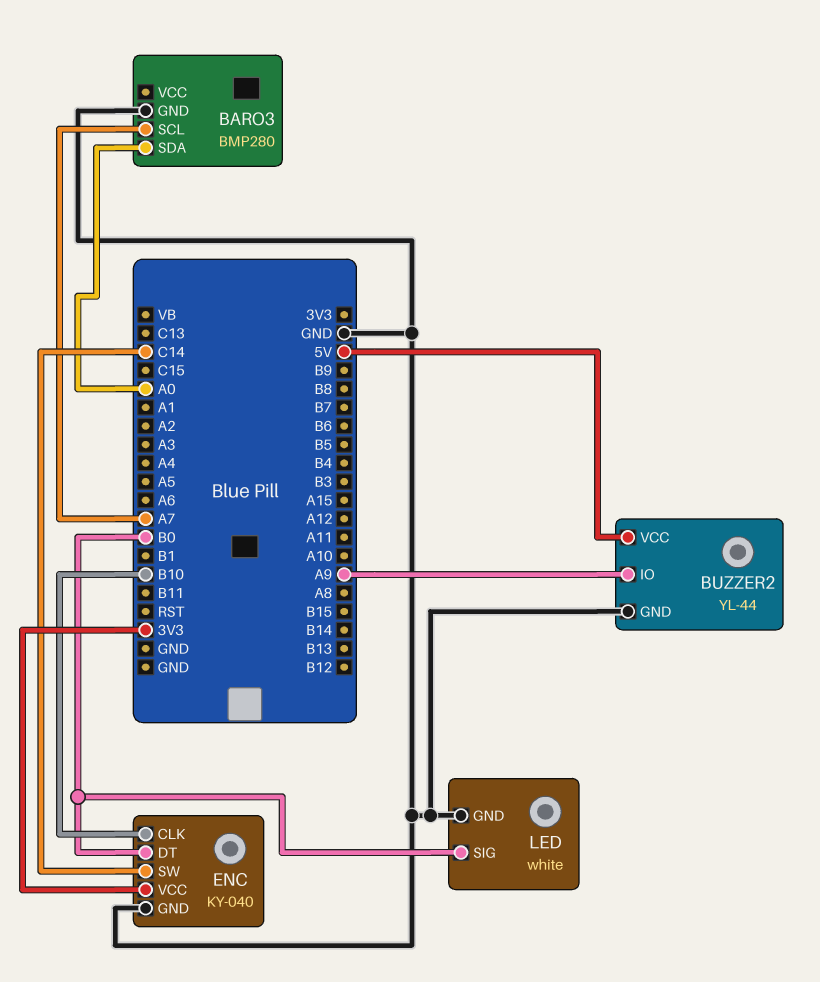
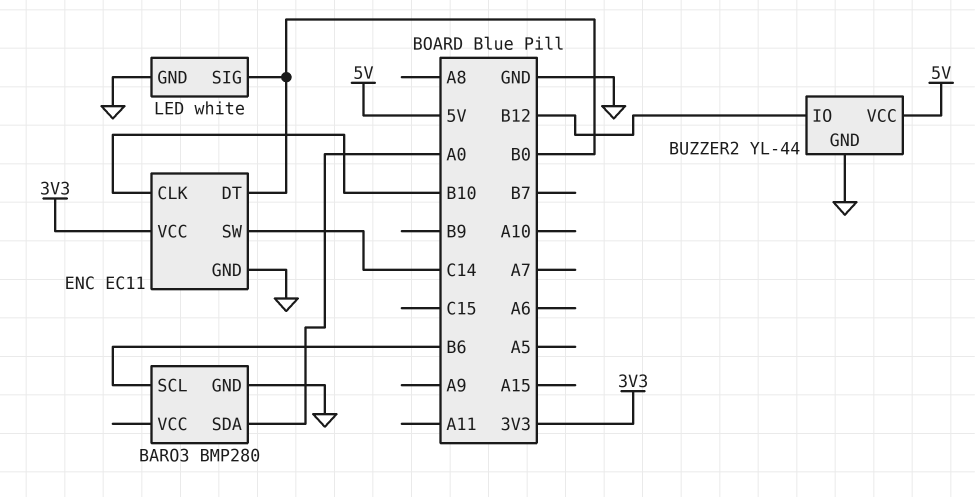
BARO3 pin SCL: A7 -> B6
BUZZER2 pin IO: A9 -> B12
ENC: KY-040 -> EC11

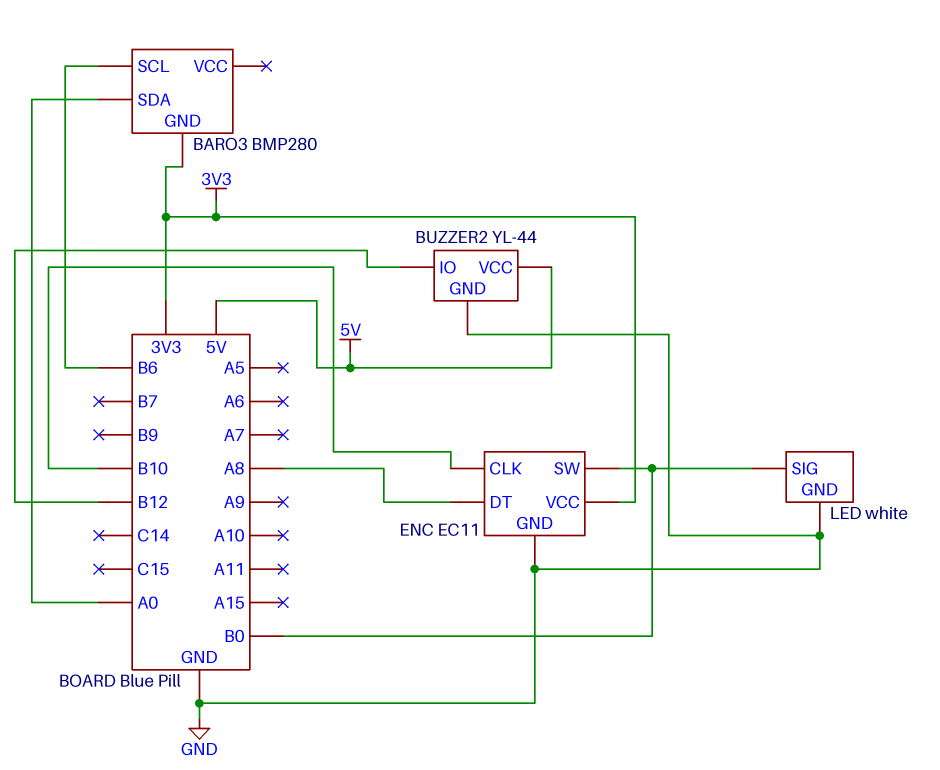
BARO3 pin GND: GND -> 3V3
ENC pin DT: B0 -> A8
ENC pin SW: C14 -> B0

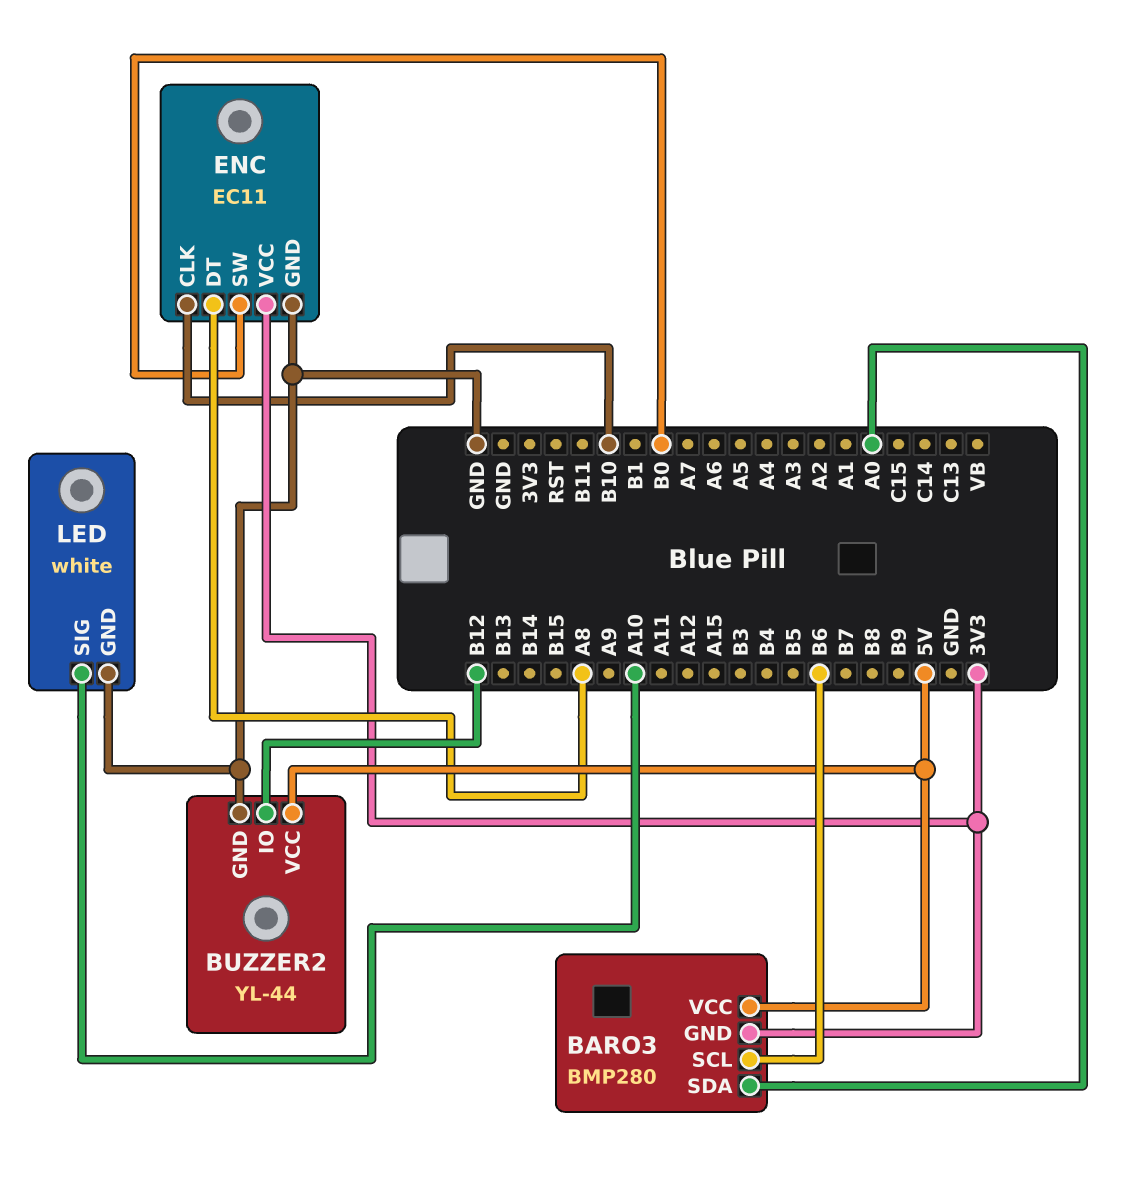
BARO3 pin VCC: none -> 5V
LED pin SIG: B0 -> A10

